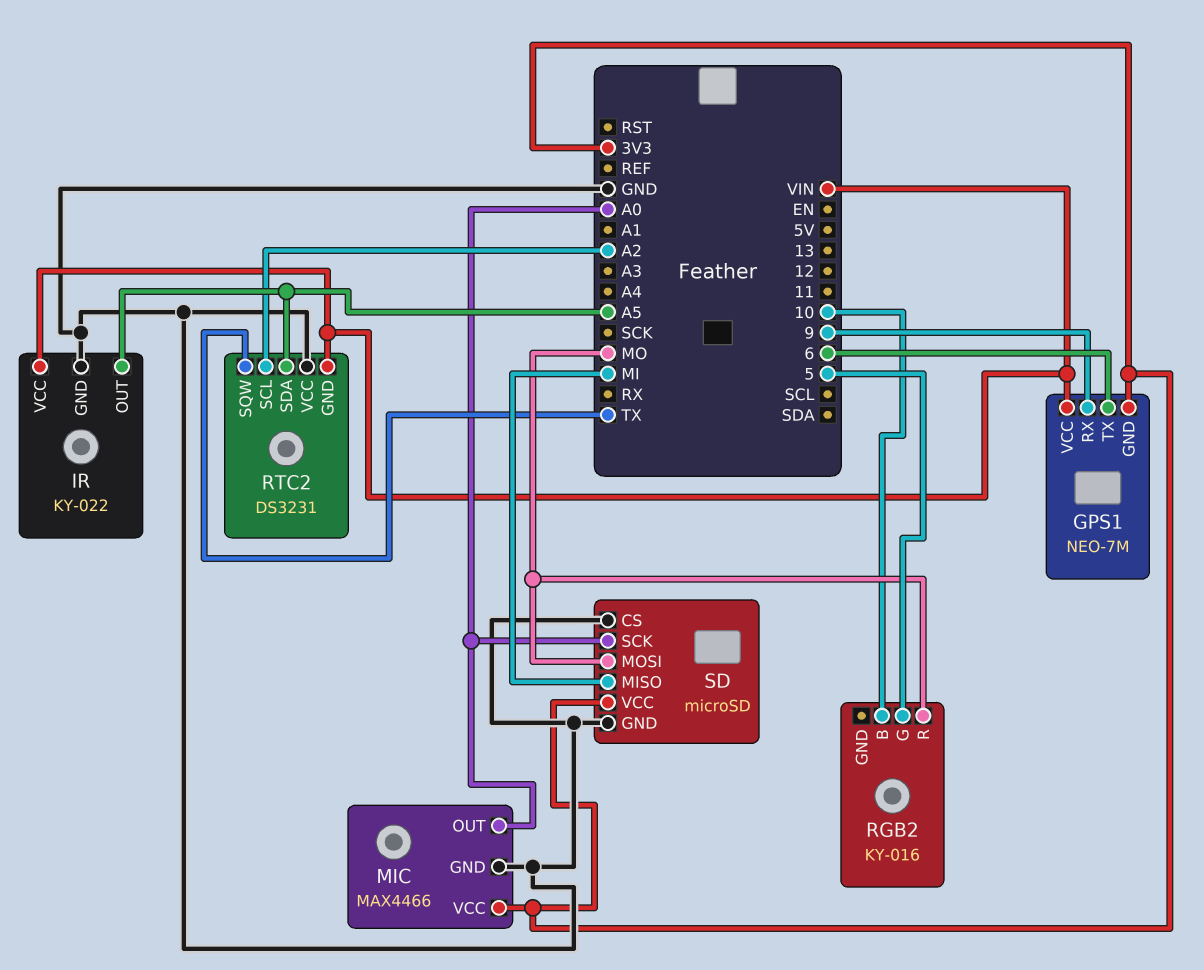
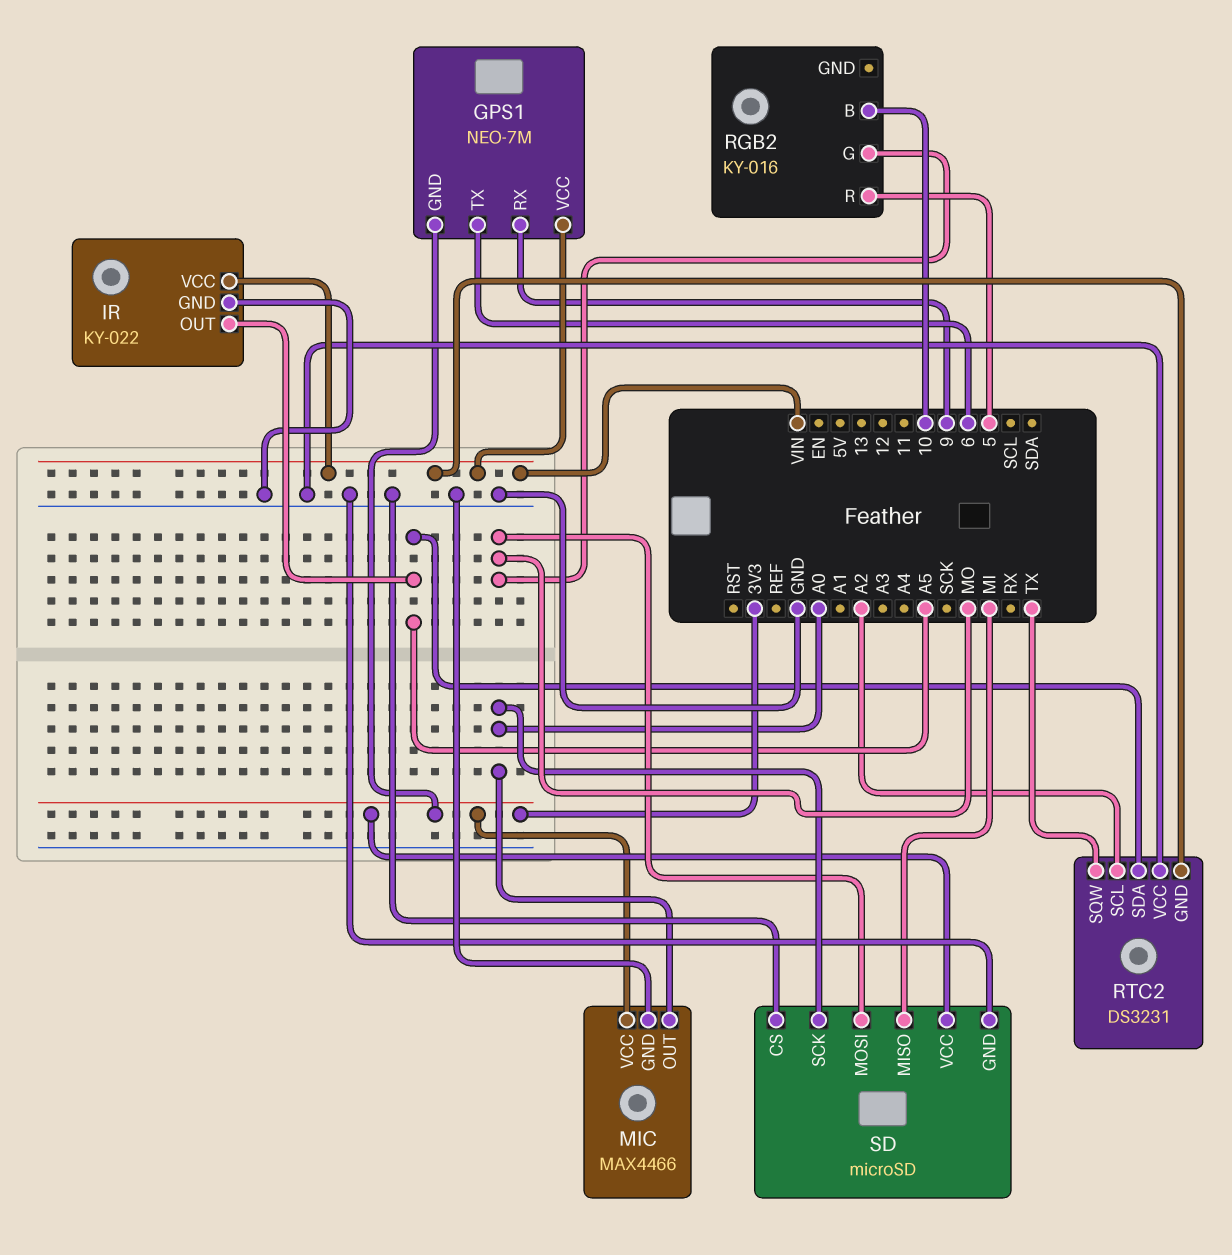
RGB2 pin G: 5 -> MO
RGB2 pin R: MO -> 5

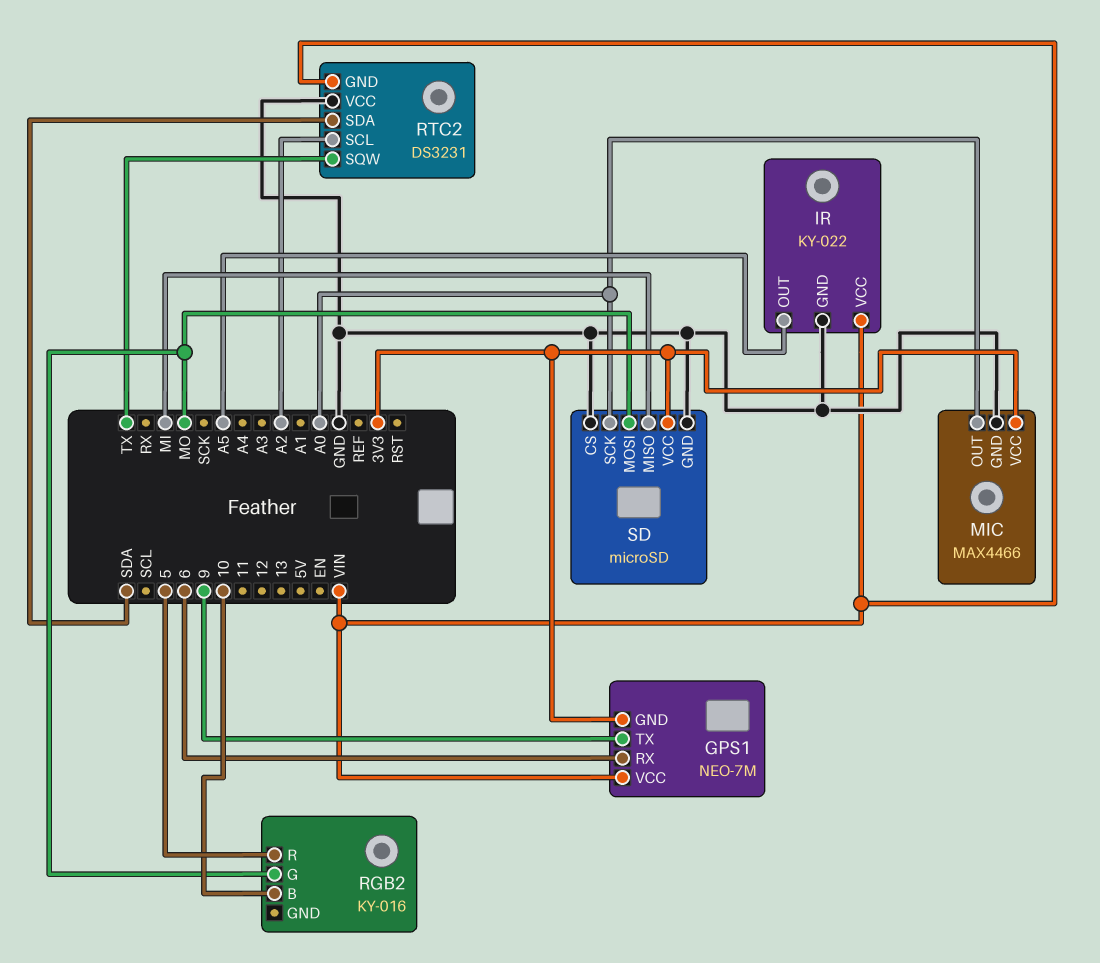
GPS1 pin RX: 9 -> 6
GPS1 pin TX: 6 -> 9
RTC2 pin SDA: A5 -> SDA

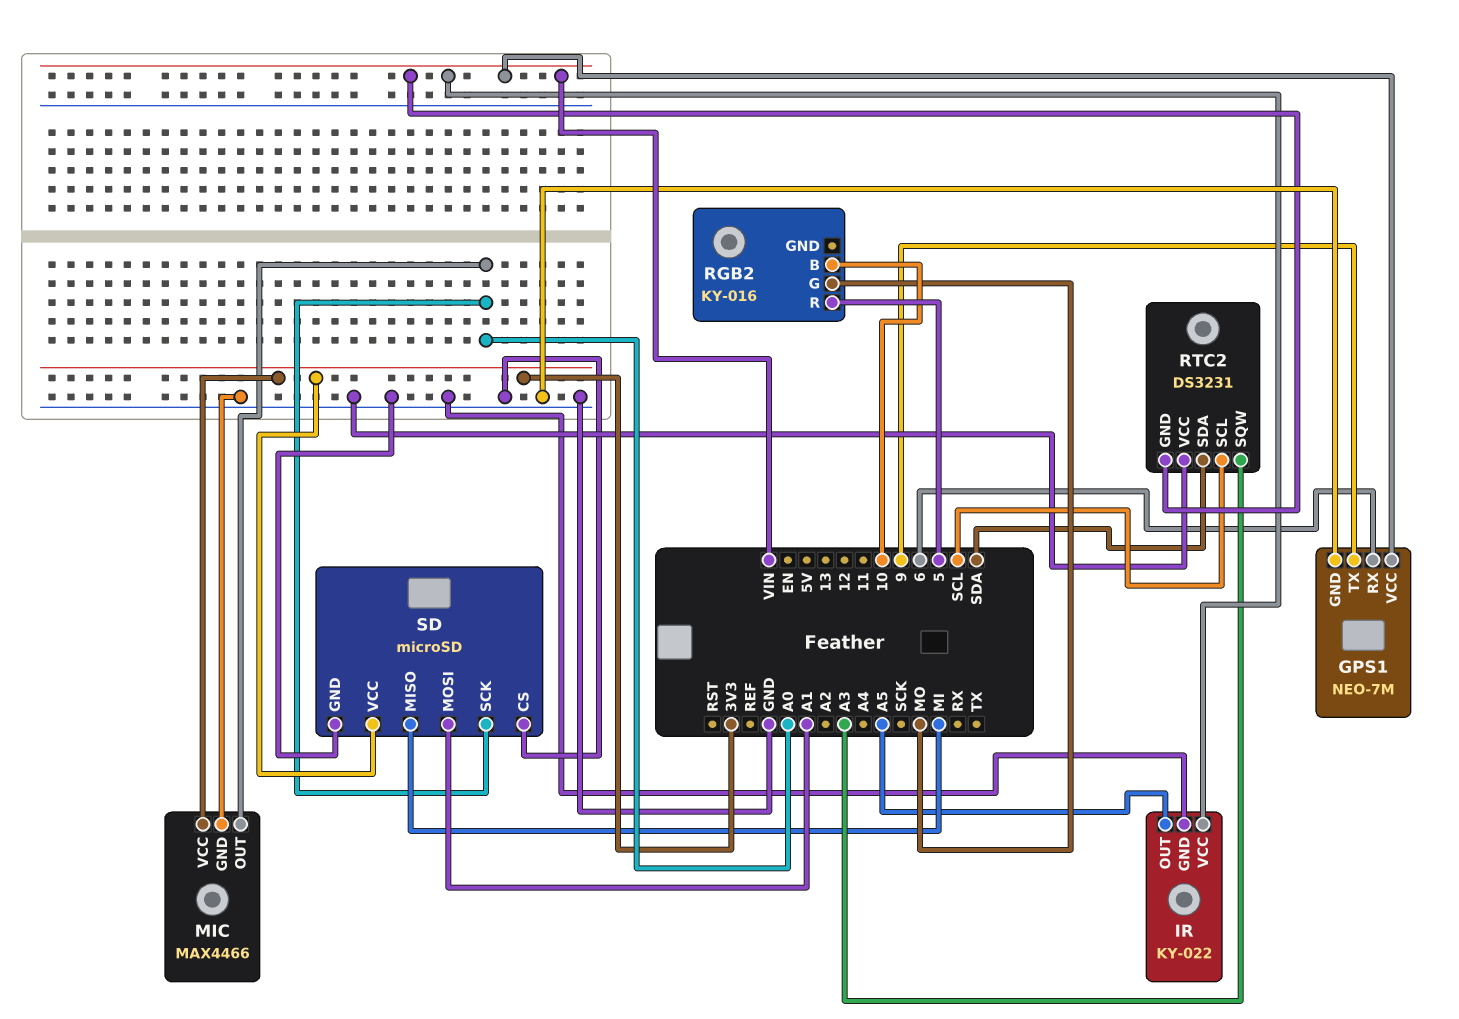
GPS1 pin GND: 3V3 -> GND
RTC2 pin SCL: A2 -> SCL
RTC2 pin SQW: TX -> A3
SD pin MOSI: MO -> A1

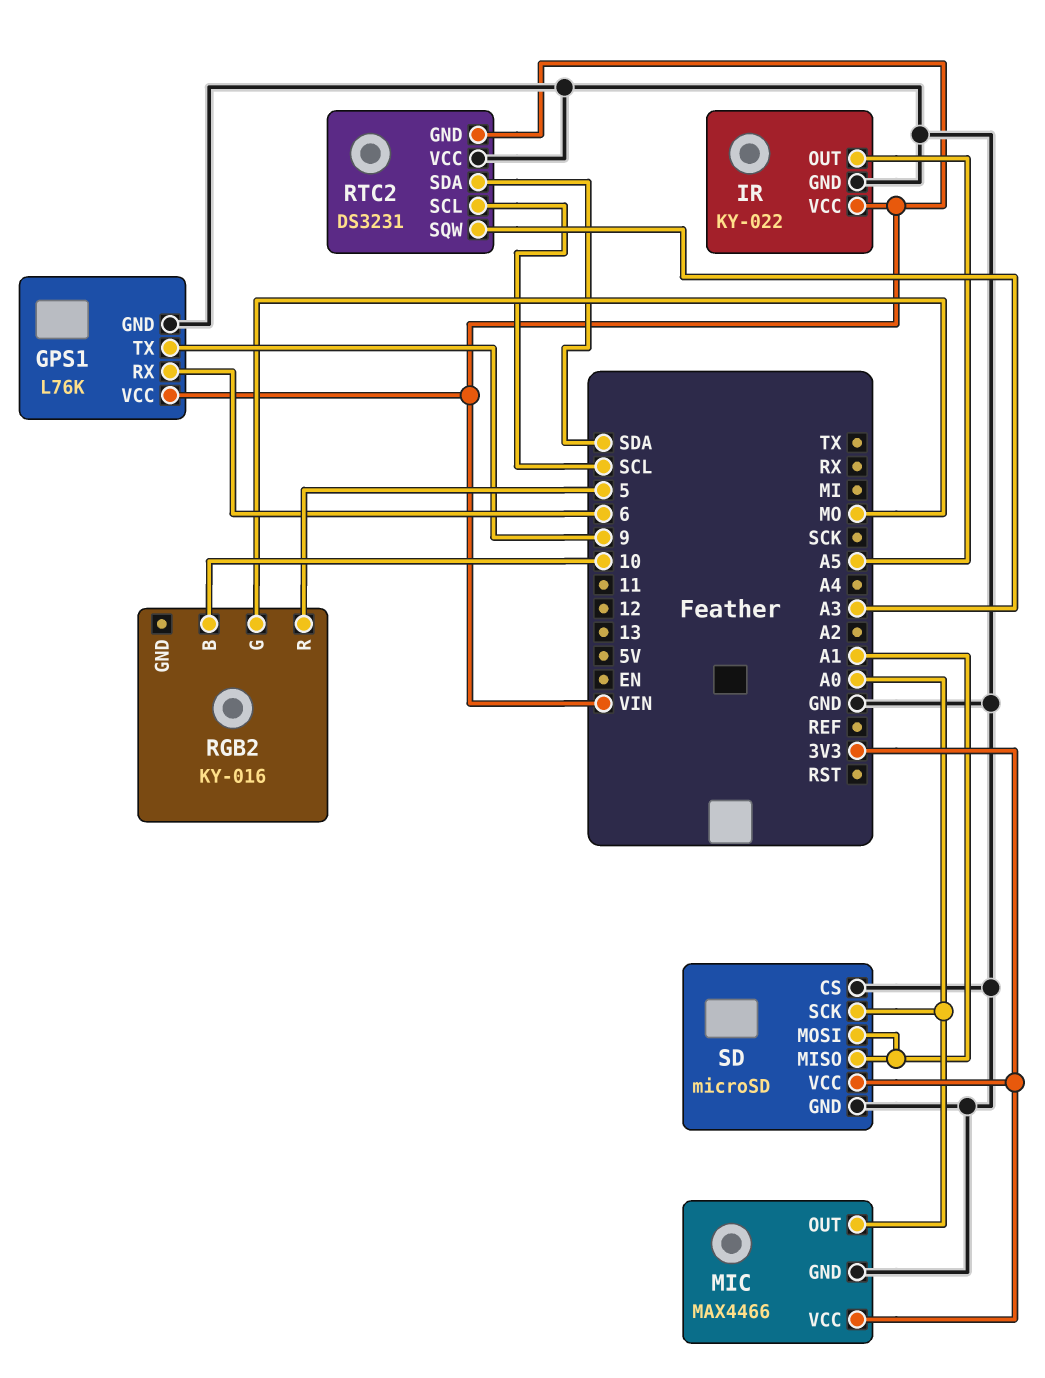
GPS1: NEO-7M -> L76K
SD pin MISO: MI -> A1

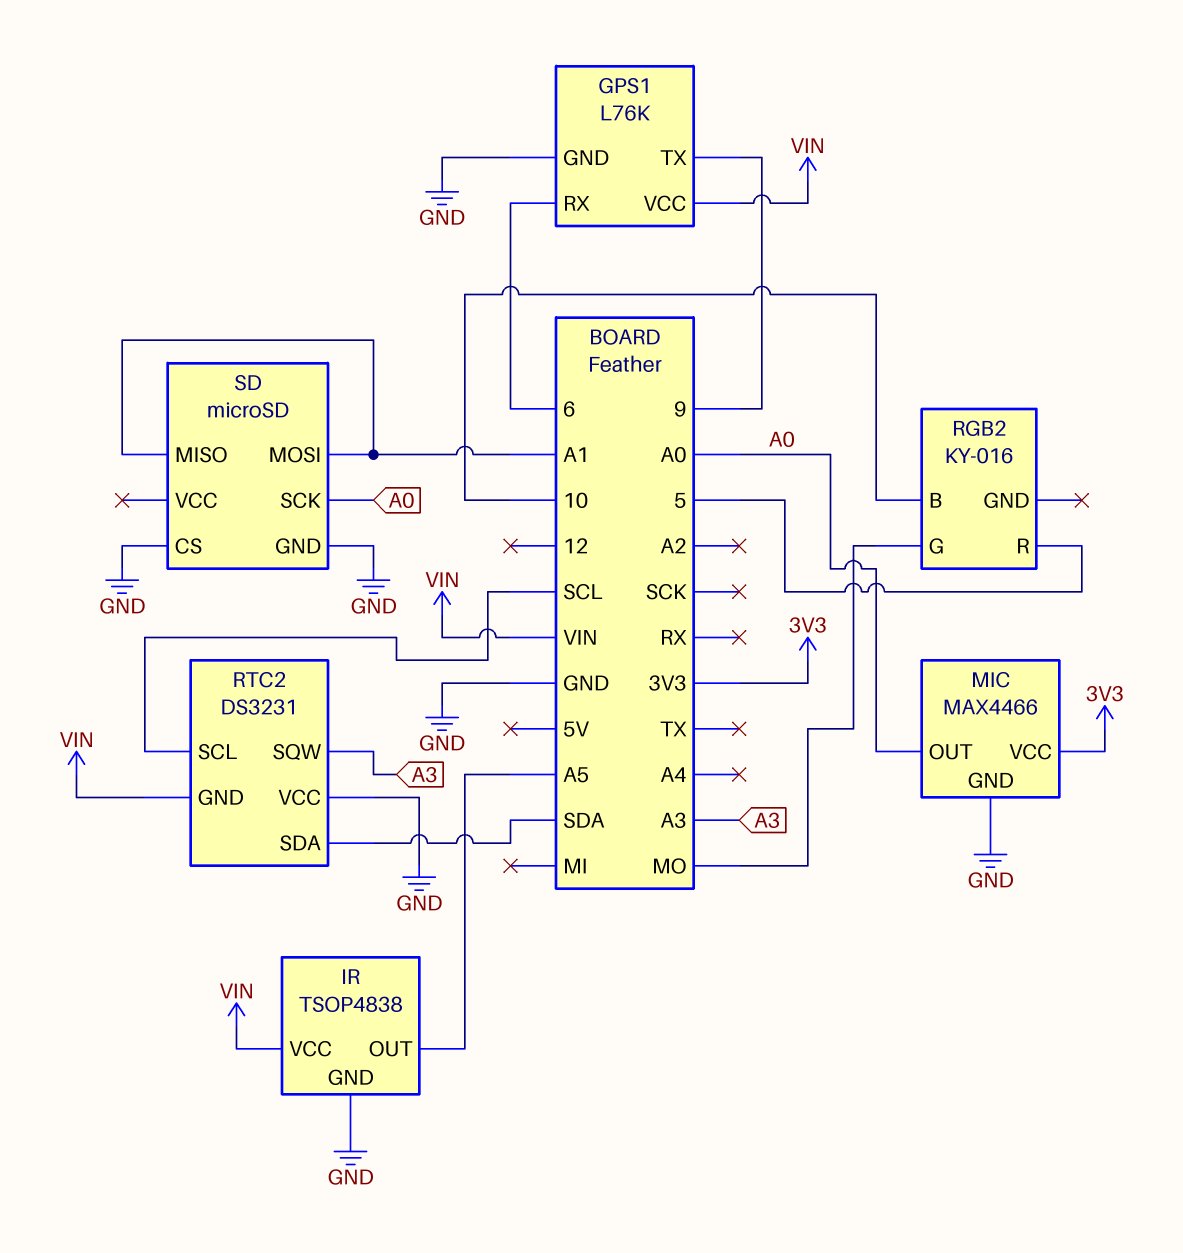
IR: KY-022 -> TSOP4838
SD pin VCC: 3V3 -> none

